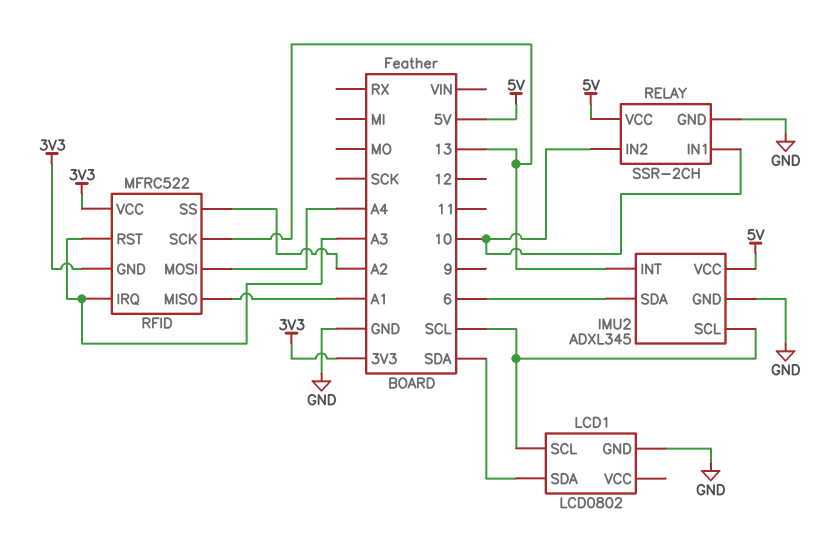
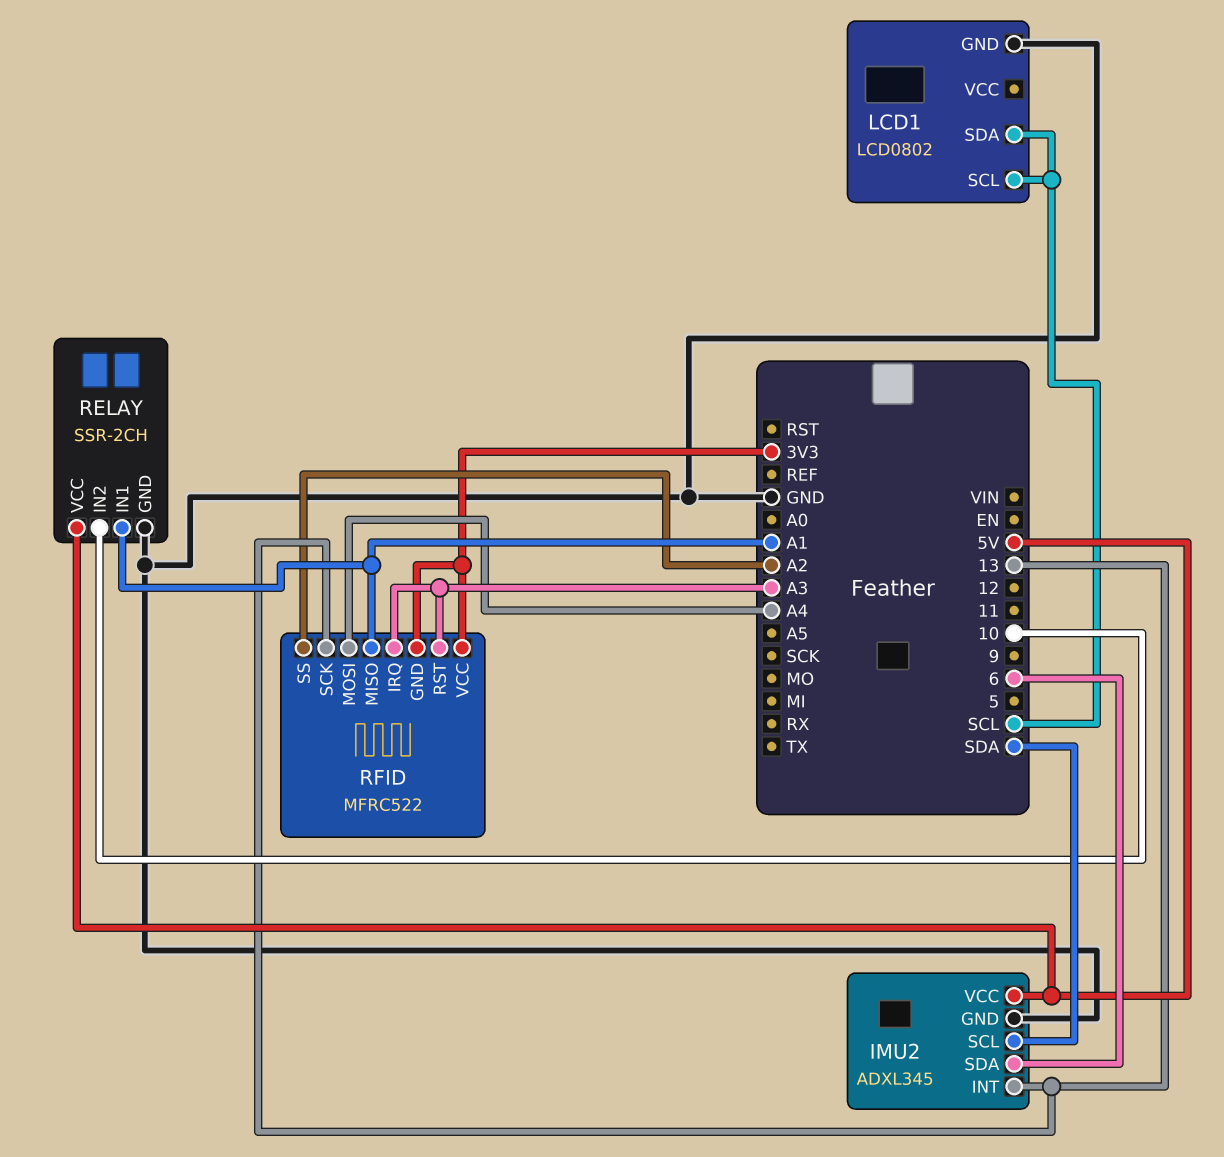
IMU2 pin SCL: SCL -> SDA
LCD1 pin SDA: SDA -> SCL
RELAY pin IN1: 10 -> A1

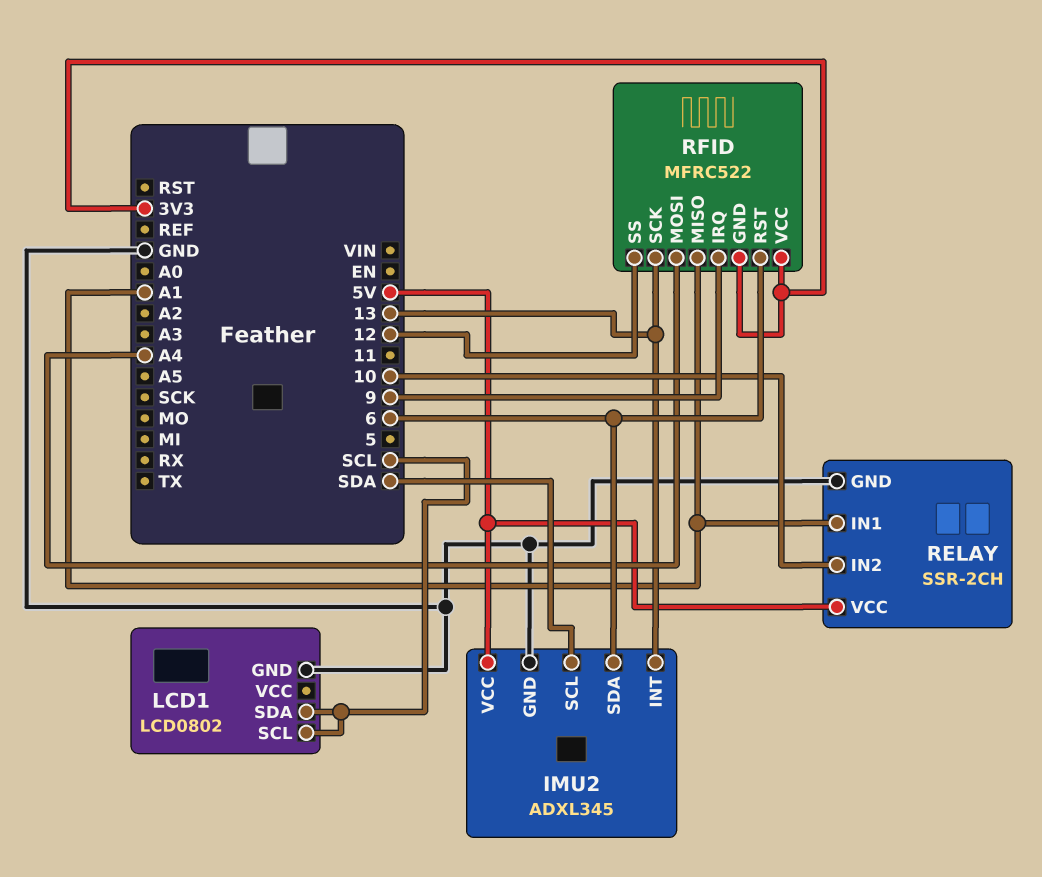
RFID pin IRQ: A3 -> 9
RFID pin RST: A3 -> 6
RFID pin SS: A2 -> 12

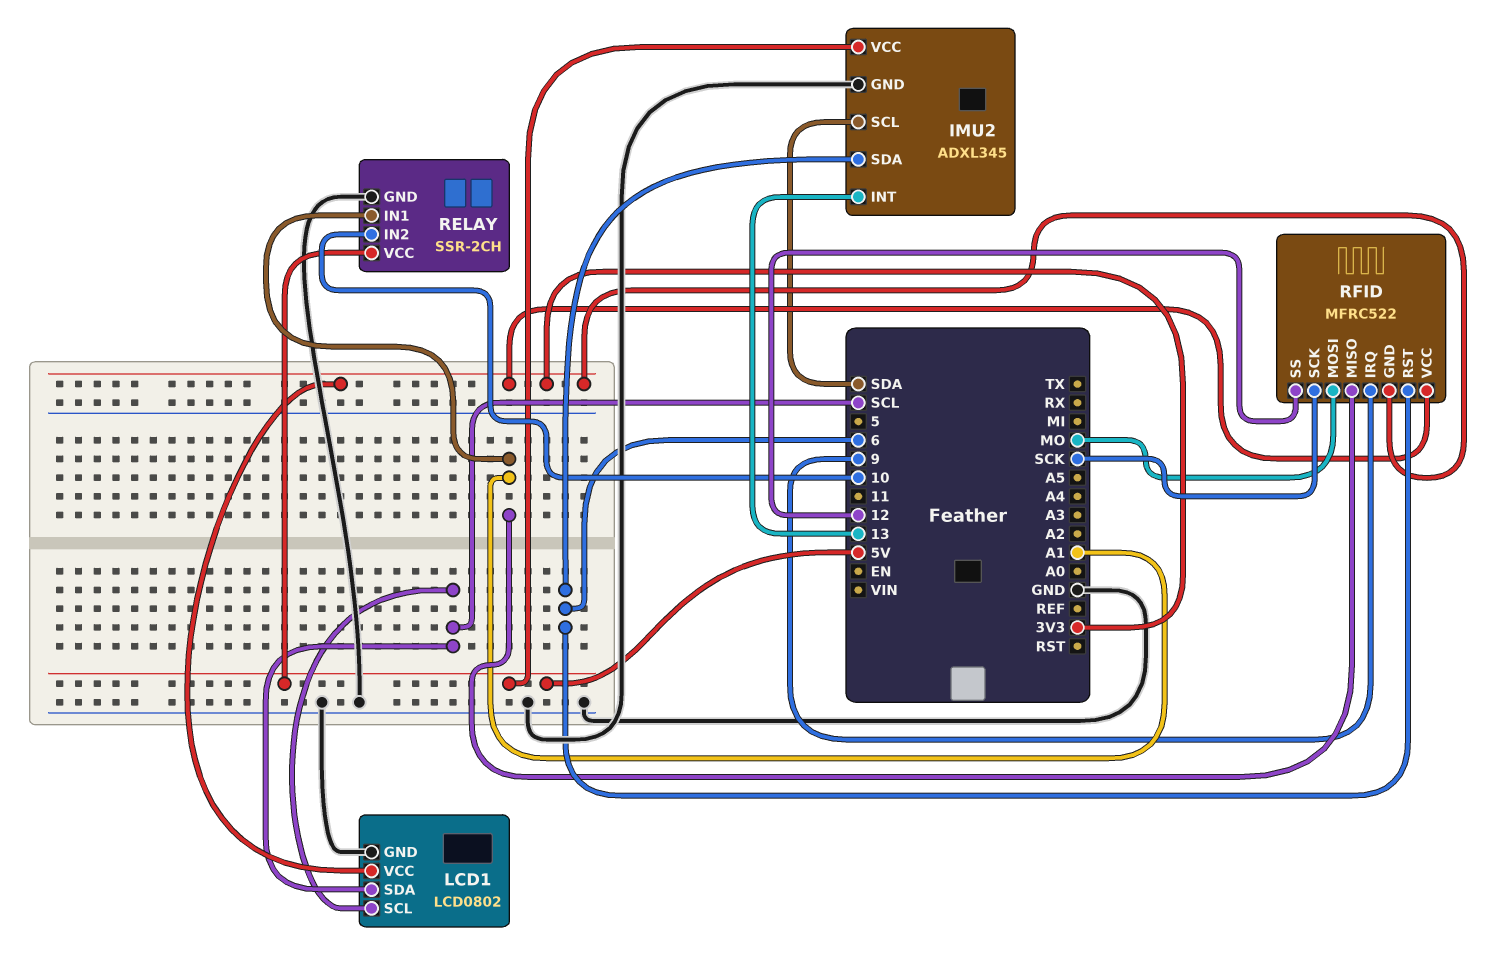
LCD1 pin VCC: none -> 3V3
RFID pin MOSI: A4 -> MO
RFID pin SCK: 13 -> SCK

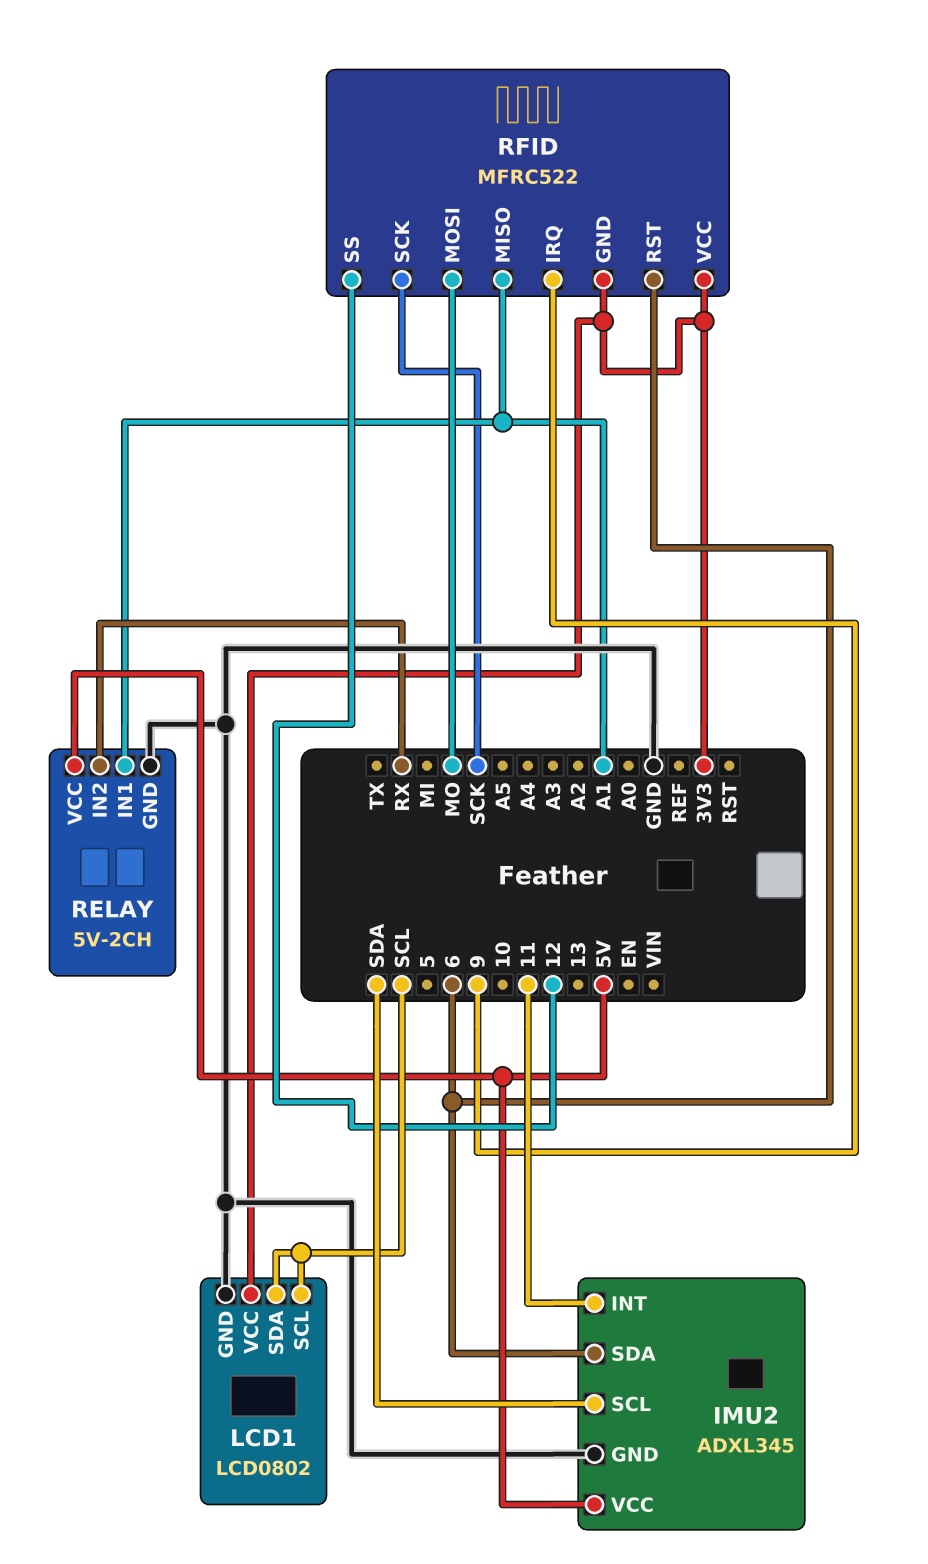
IMU2 pin INT: 13 -> 11
RELAY: SSR-2CH -> 5V-2CH
RELAY pin IN2: 10 -> RX

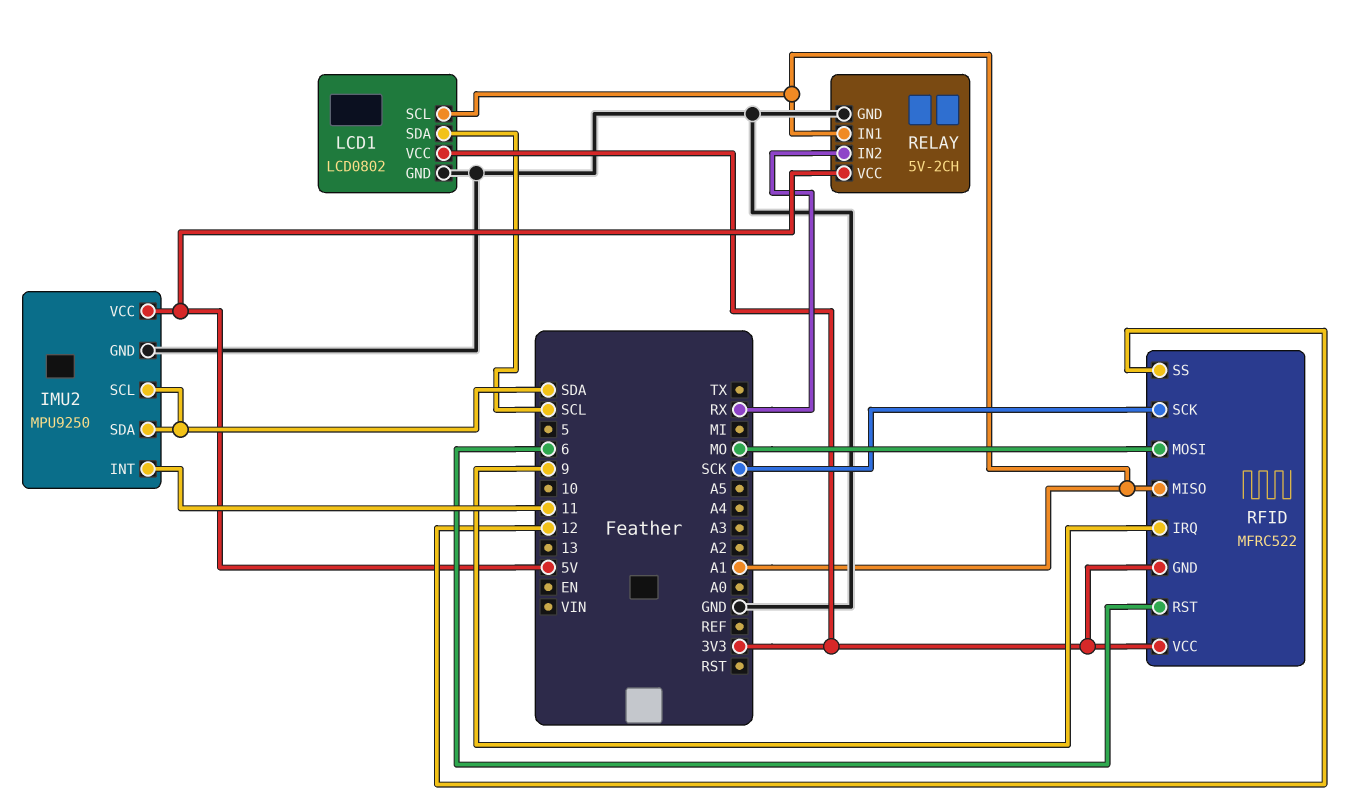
IMU2: ADXL345 -> MPU9250
IMU2 pin SDA: 6 -> SDA
LCD1 pin SCL: SCL -> A1

